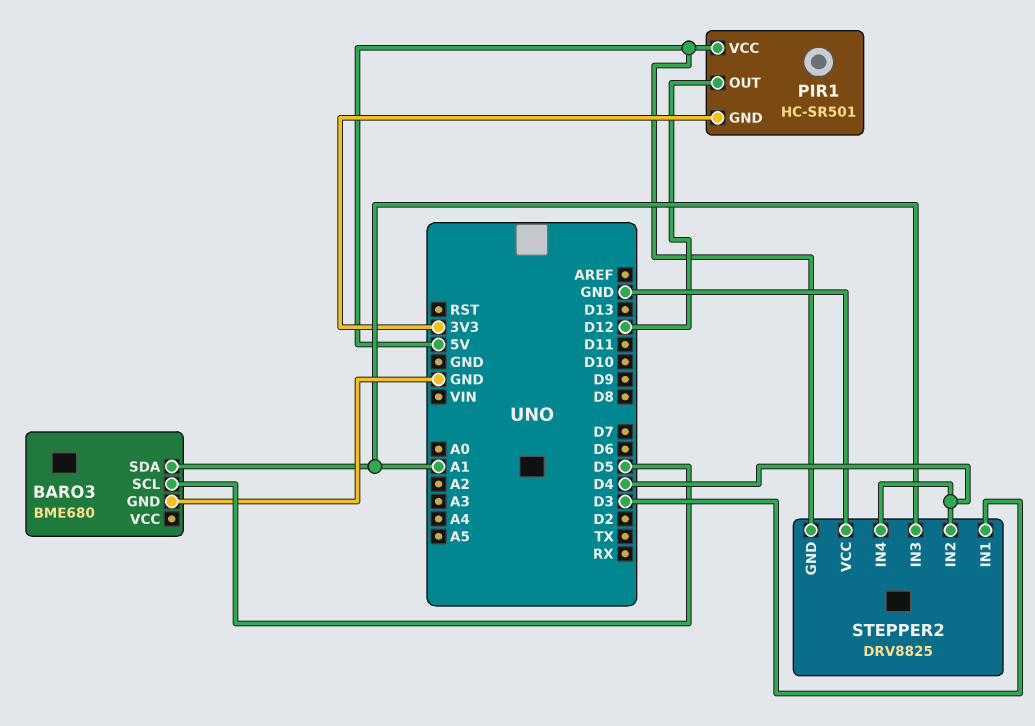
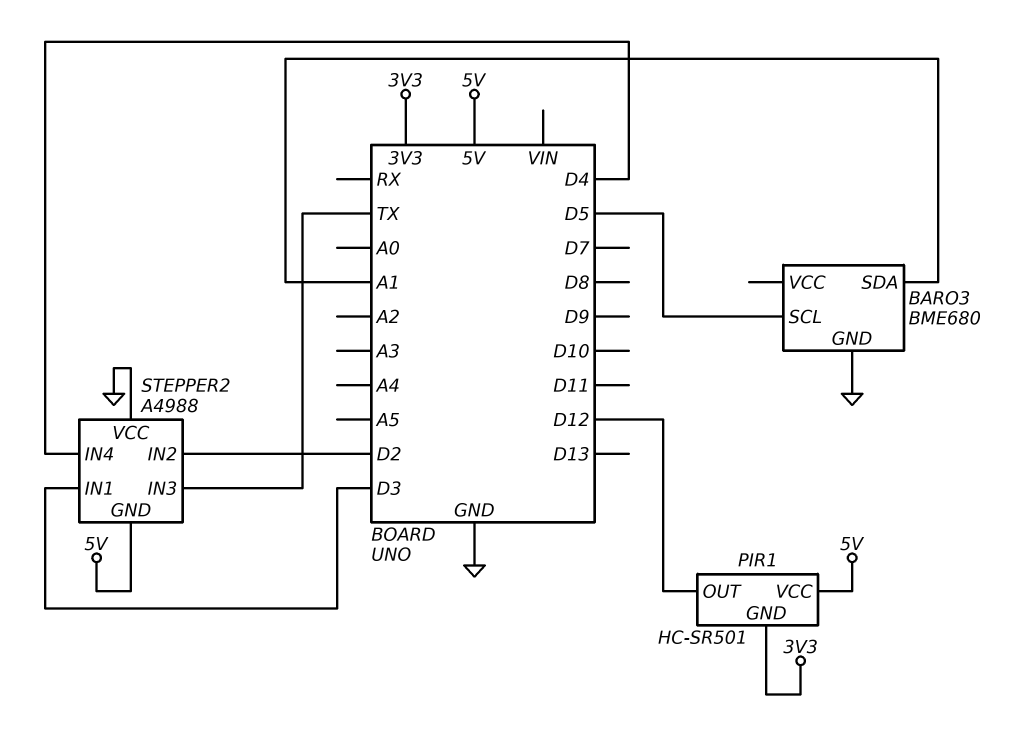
STEPPER2: DRV8825 -> A4988
STEPPER2 pin IN2: D4 -> D2
STEPPER2 pin IN3: A1 -> TX

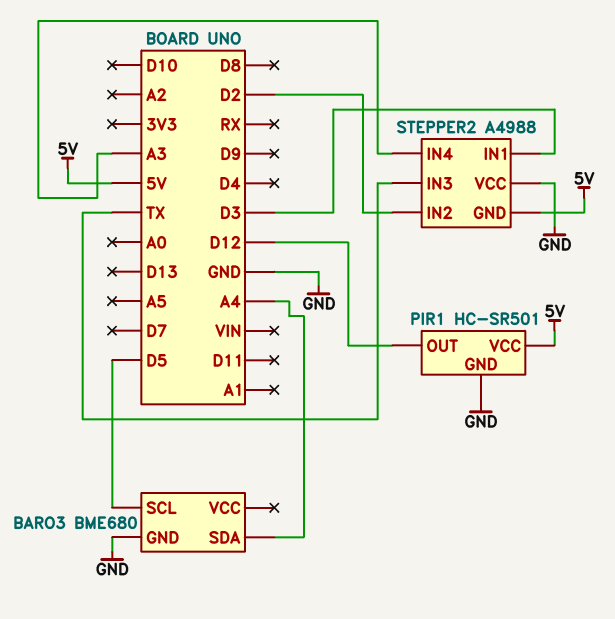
BARO3 pin SDA: A1 -> A4
PIR1 pin GND: 3V3 -> GND
STEPPER2 pin IN4: D4 -> A3

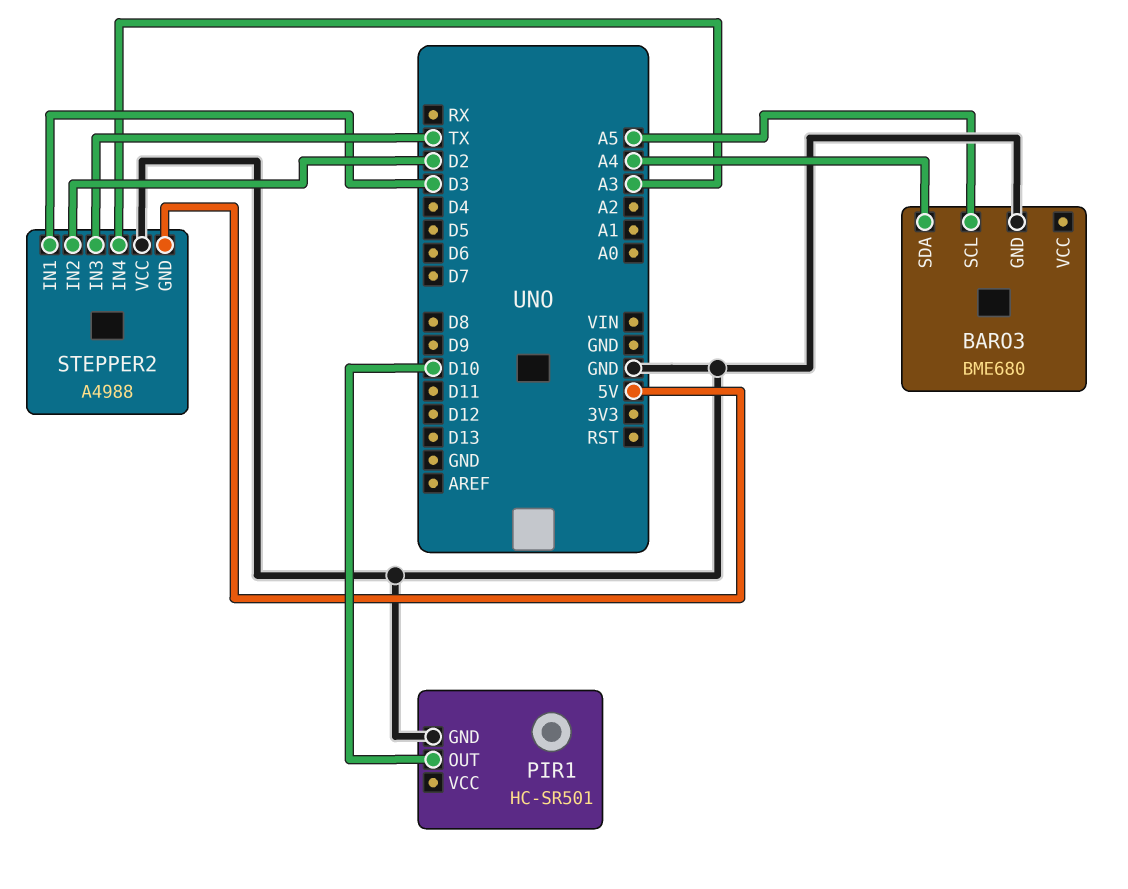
BARO3 pin SCL: D5 -> A5
PIR1 pin OUT: D12 -> D10
PIR1 pin VCC: 5V -> none

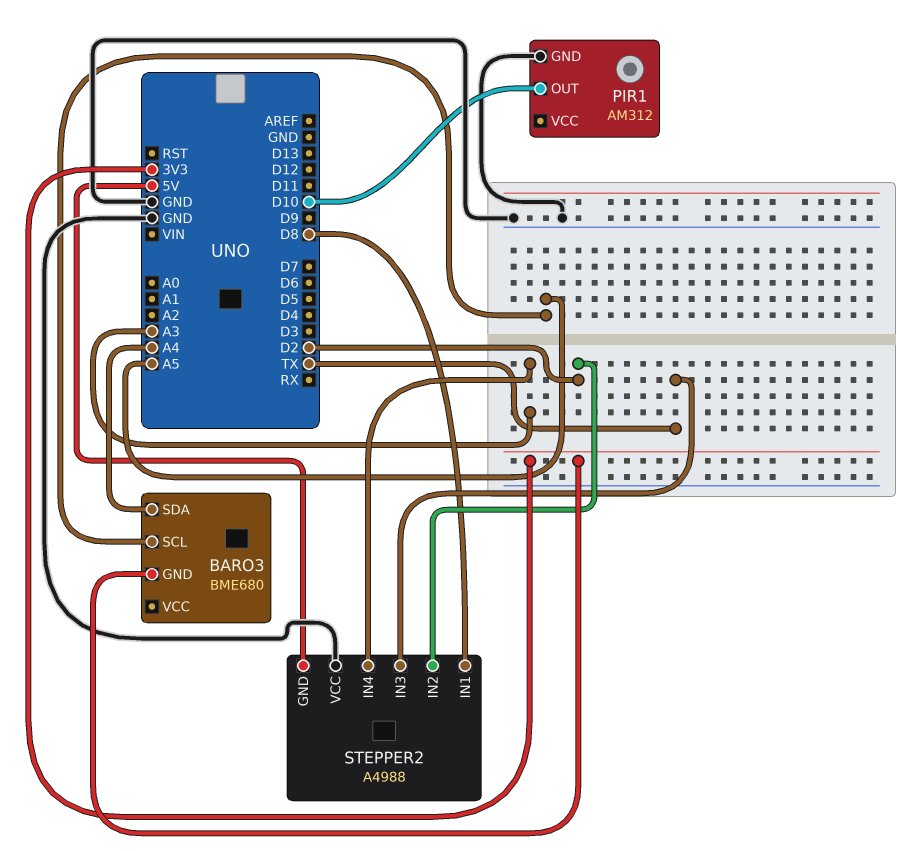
BARO3 pin GND: GND -> 3V3
PIR1: HC-SR501 -> AM312
STEPPER2 pin IN1: D3 -> D8

